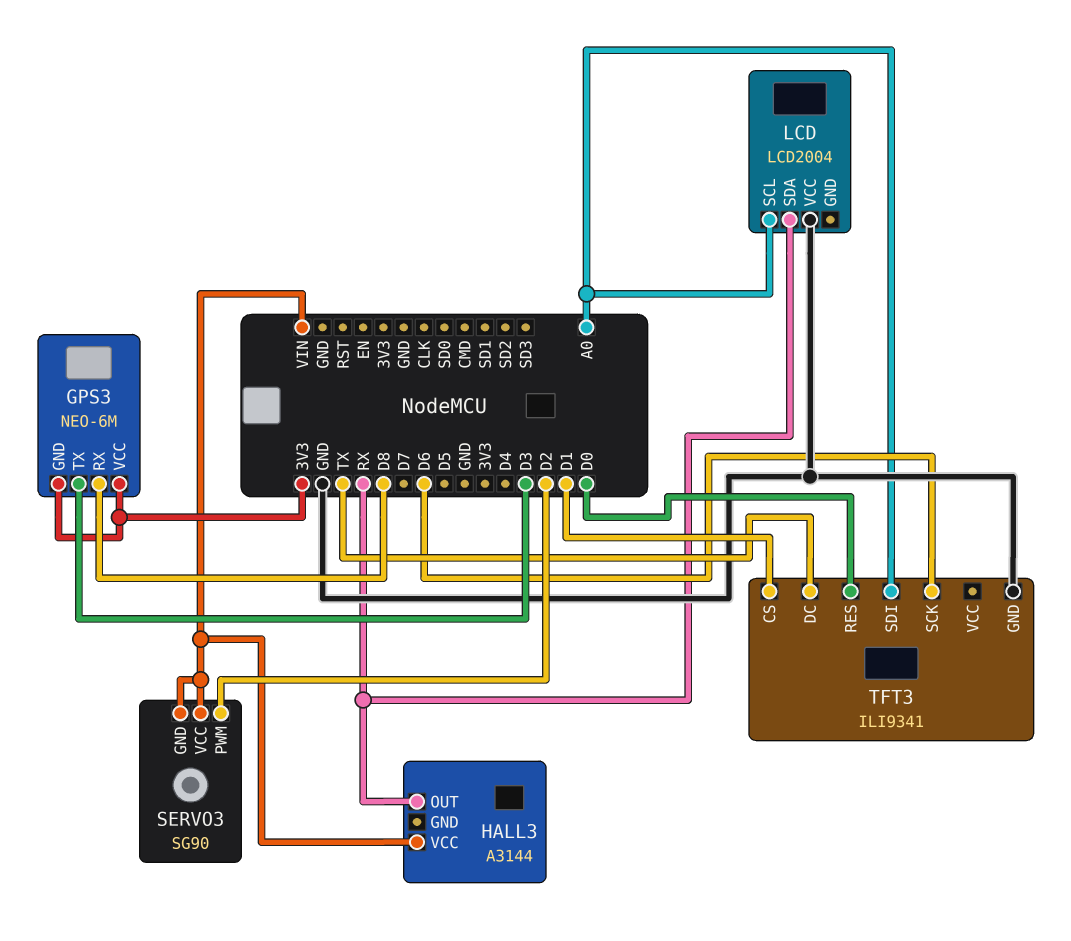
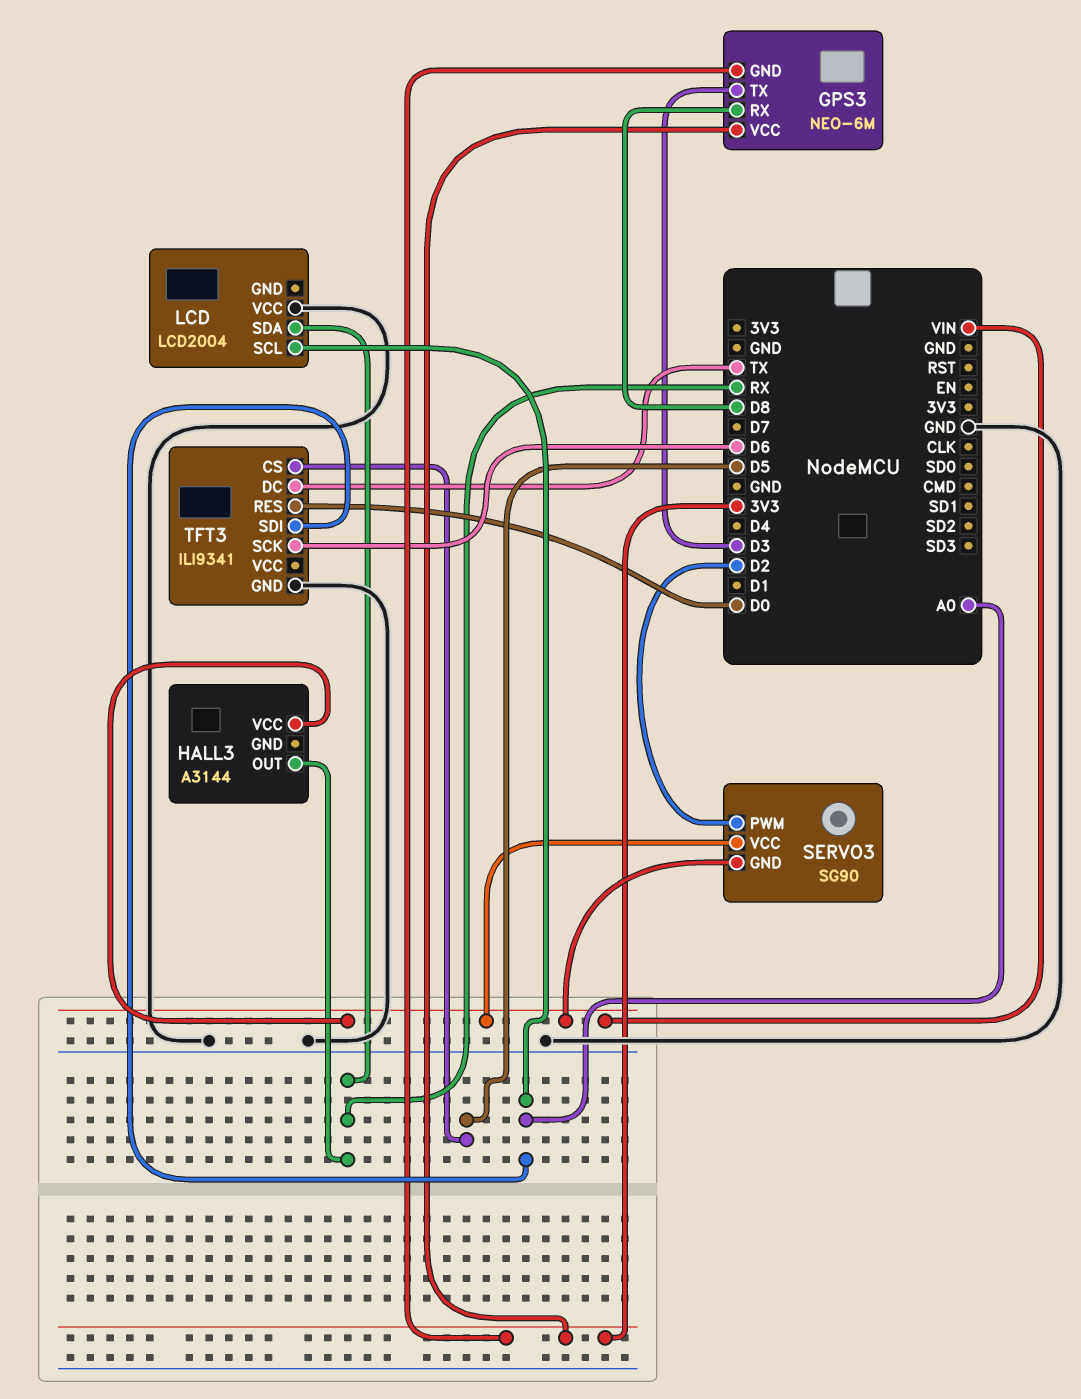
TFT3 pin CS: D1 -> D5

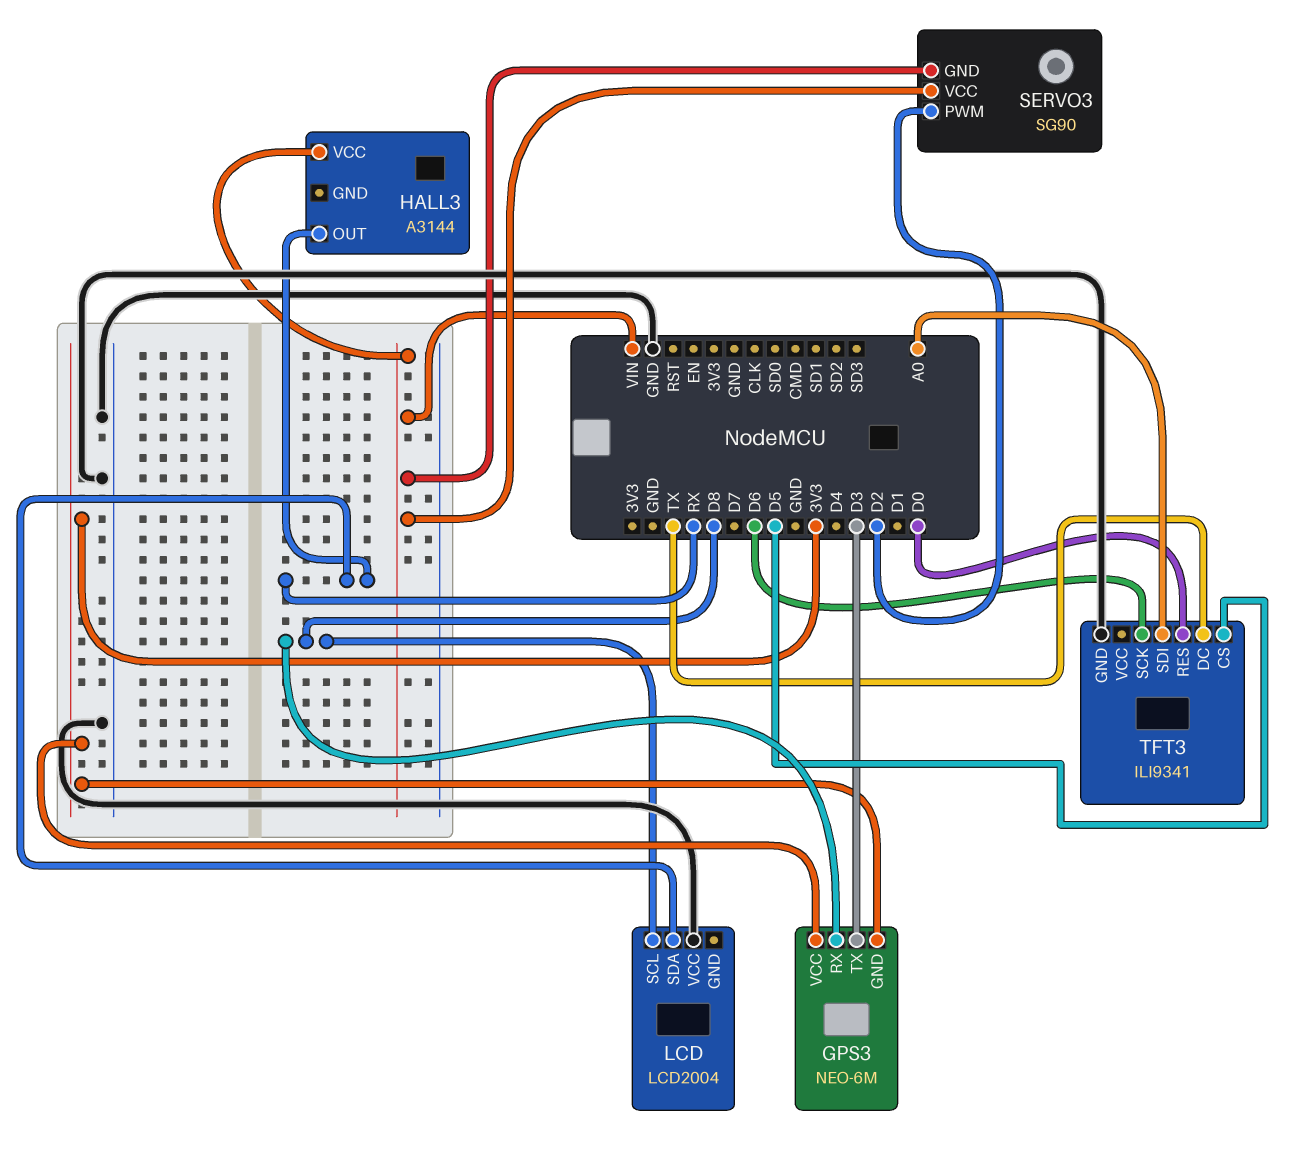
LCD pin SCL: A0 -> D8

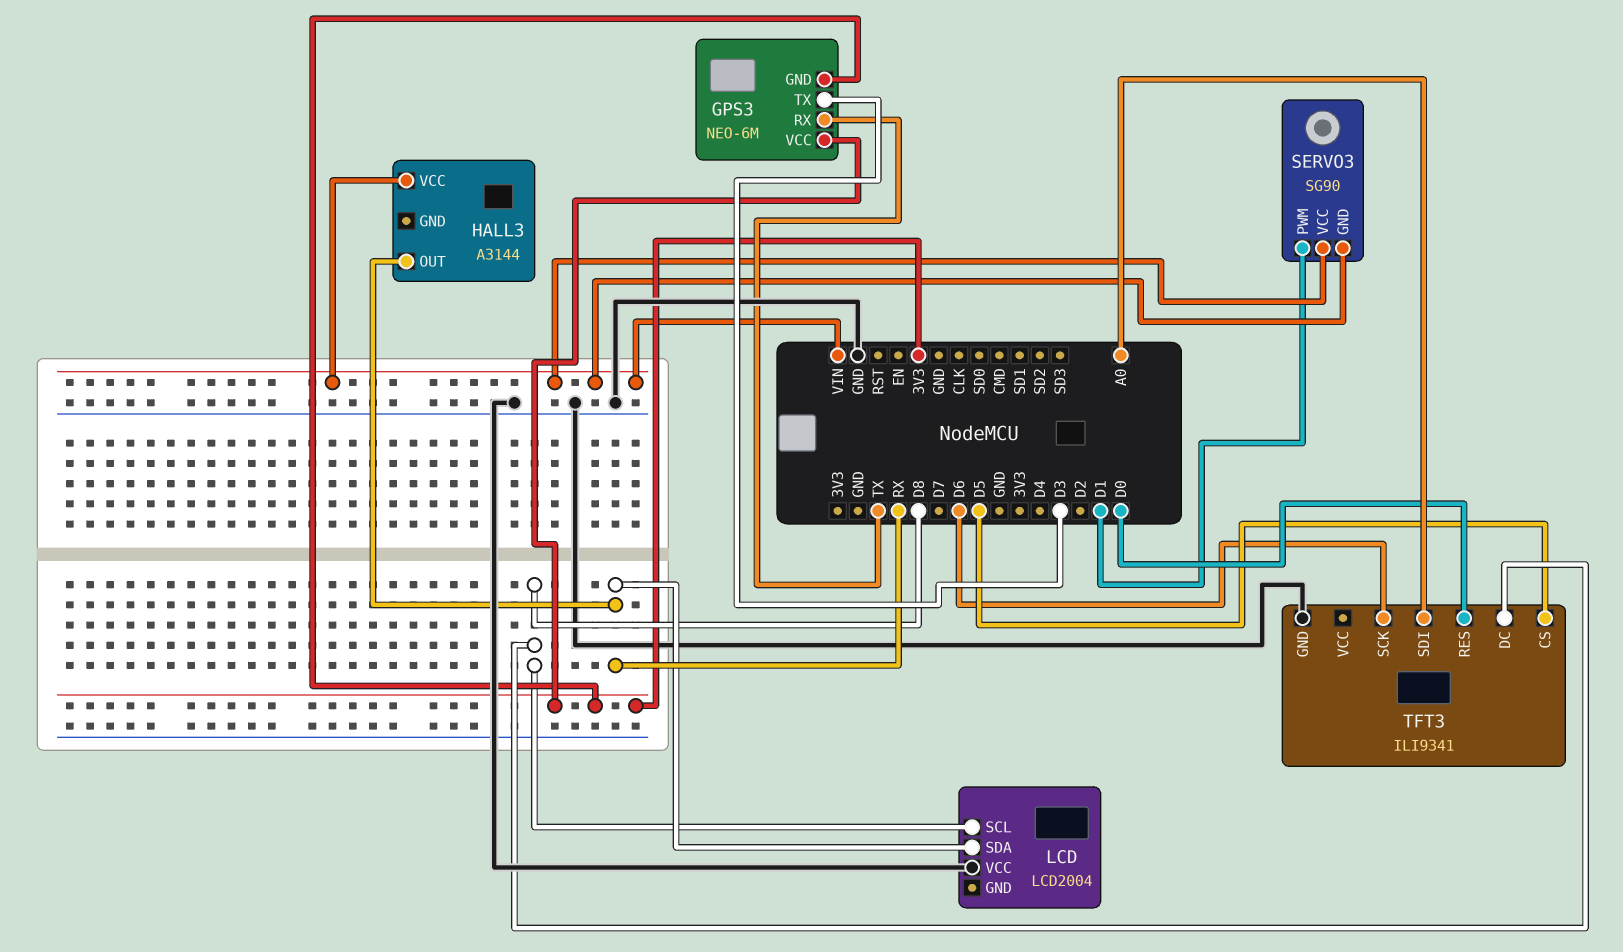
GPS3 pin RX: D8 -> TX
SERVO3 pin PWM: D2 -> D1
TFT3 pin DC: TX -> D8

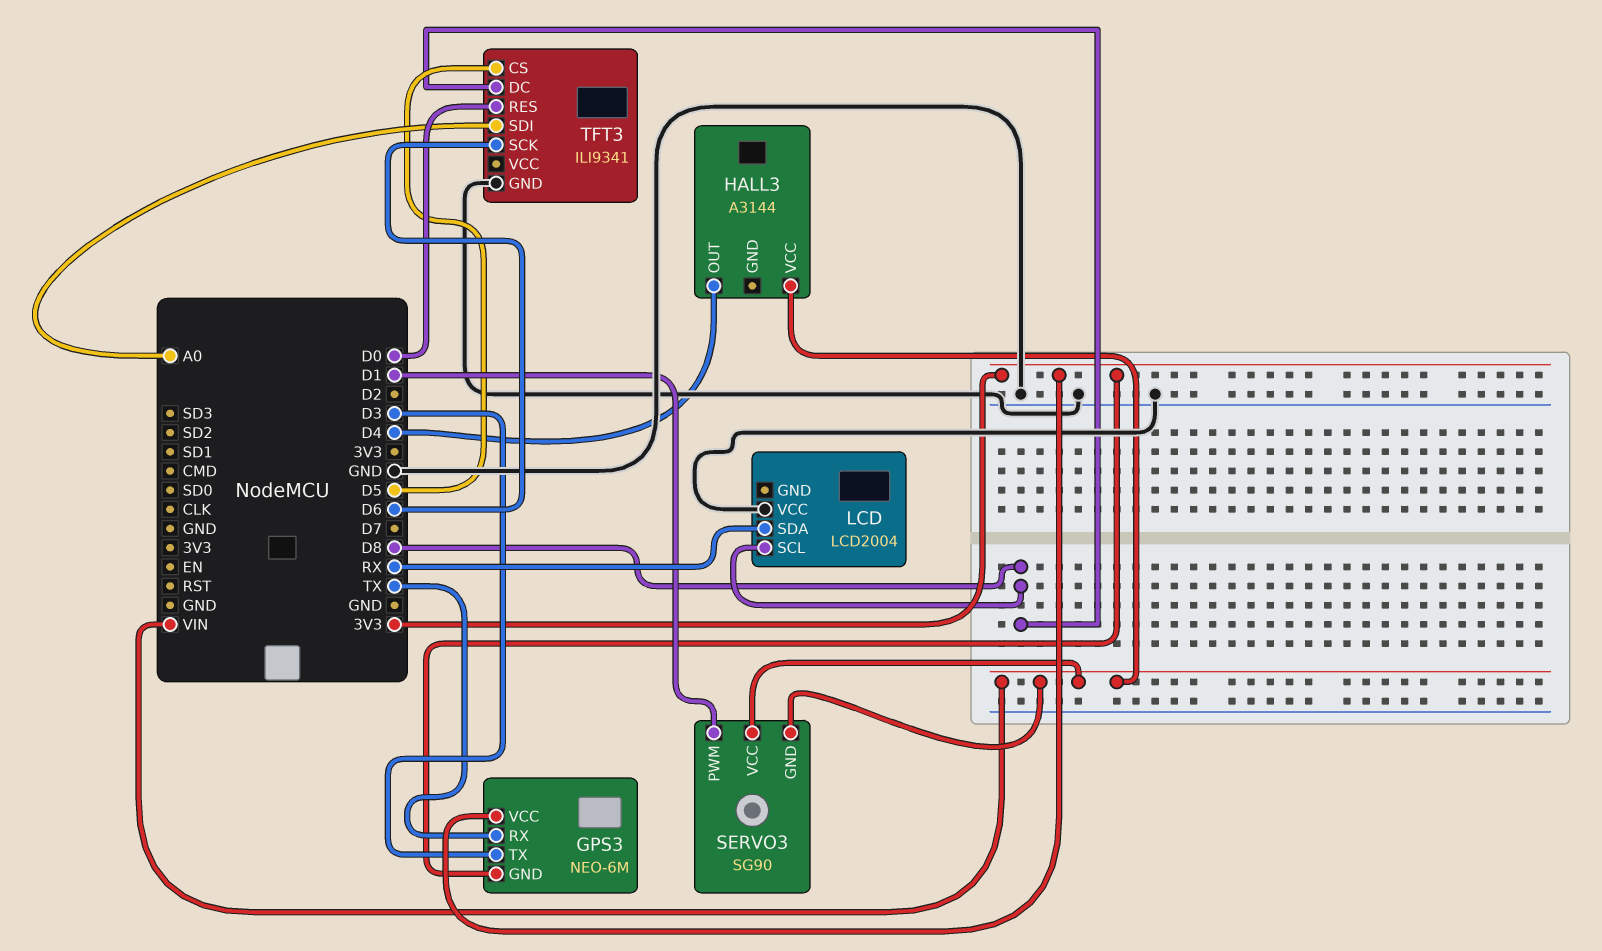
HALL3 pin OUT: RX -> D4

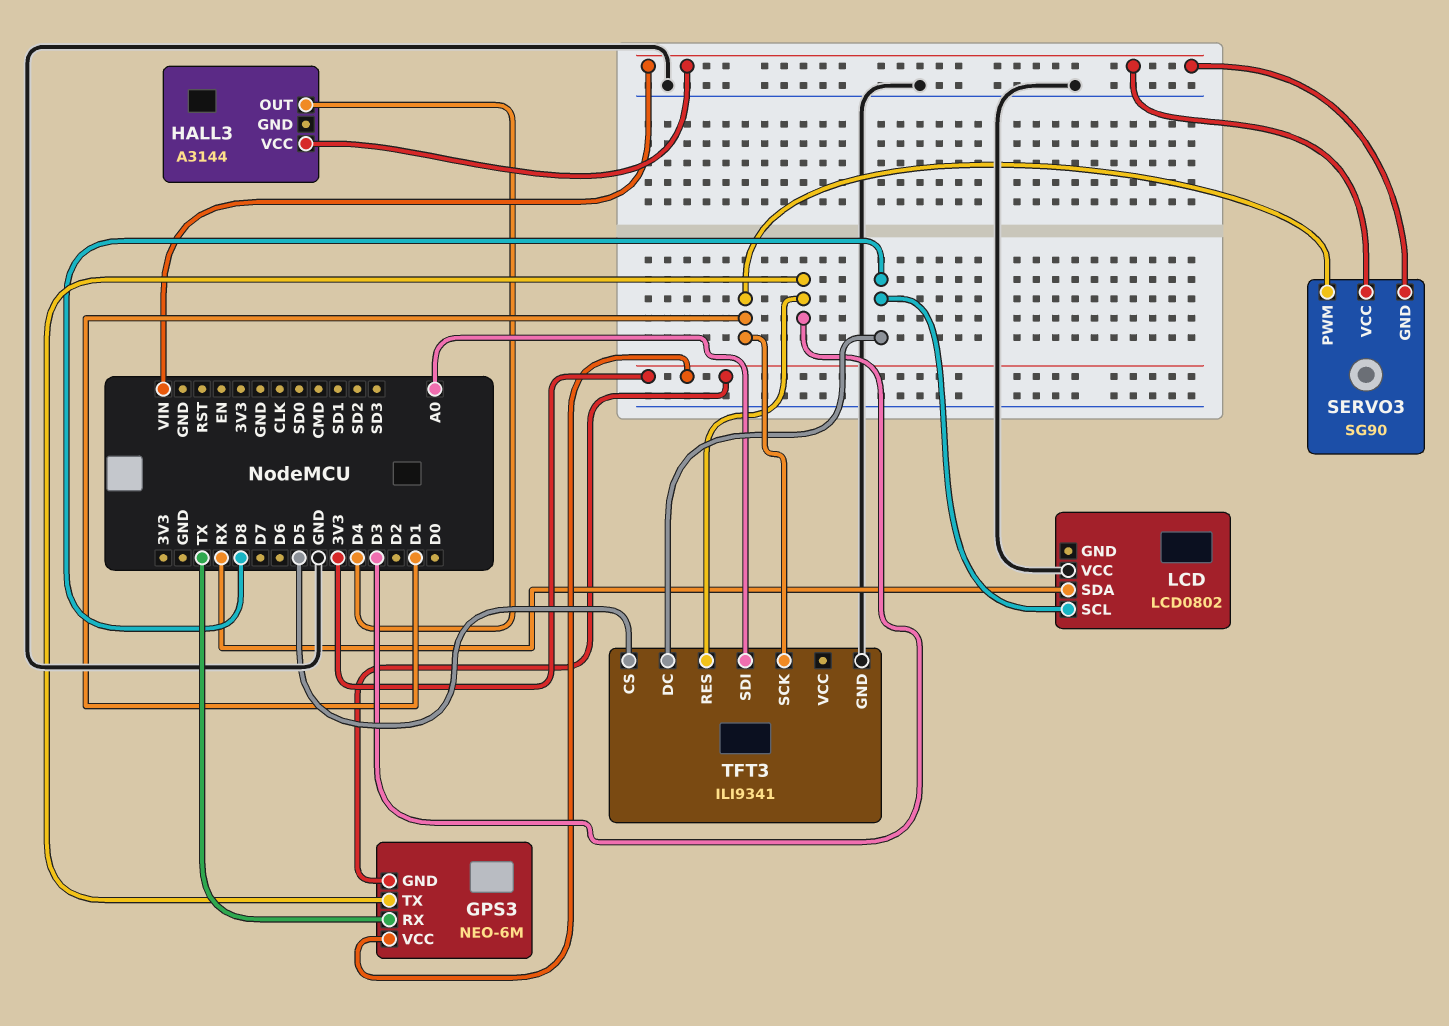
LCD: LCD2004 -> LCD0802
TFT3 pin RES: D0 -> D3
TFT3 pin SCK: D6 -> D1

